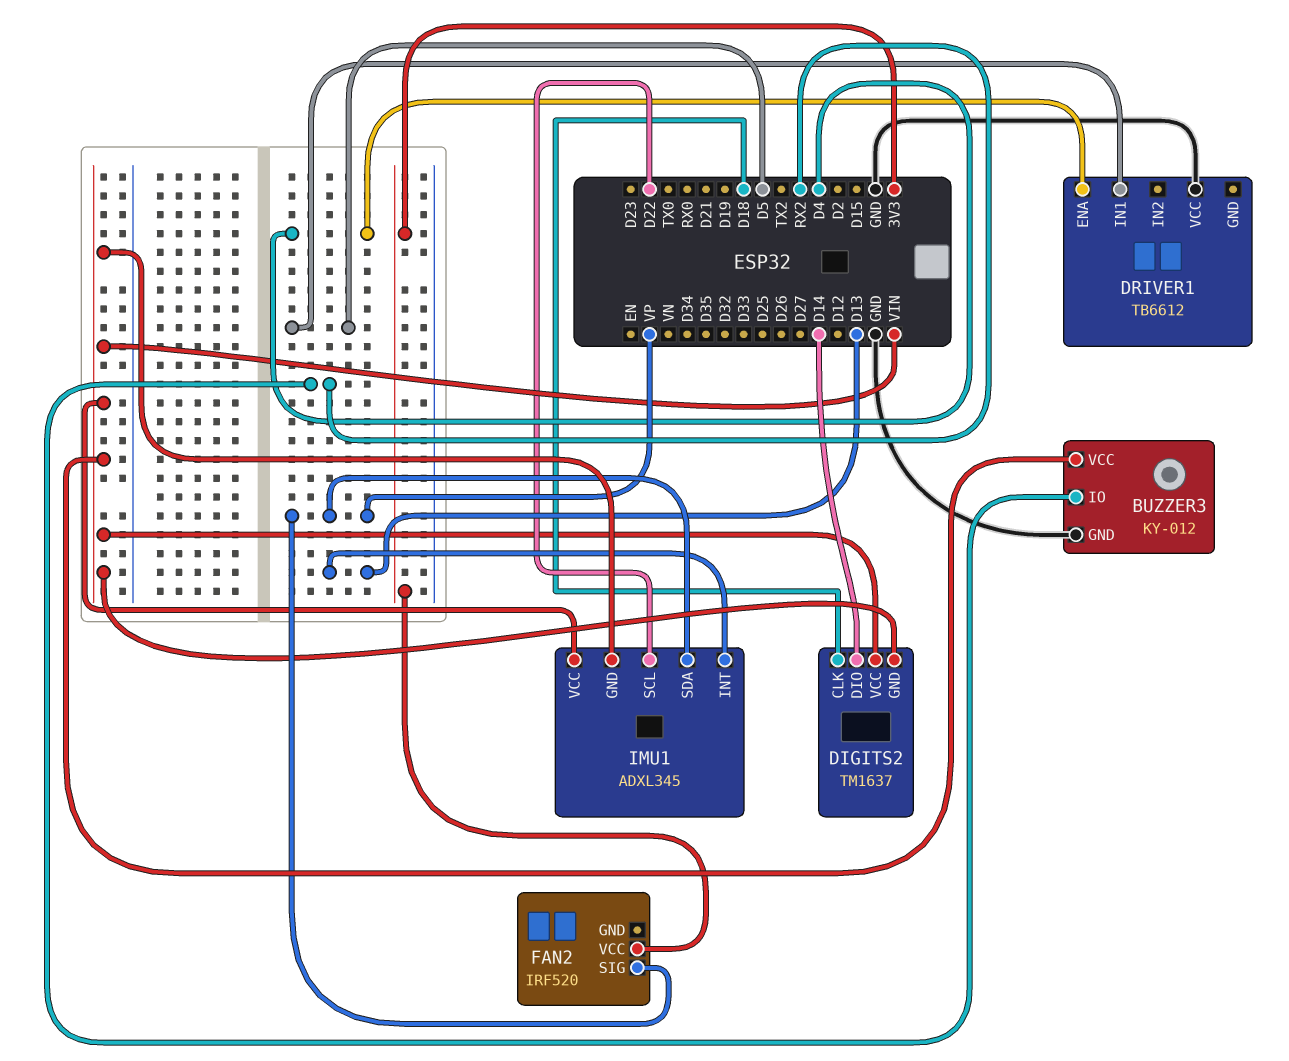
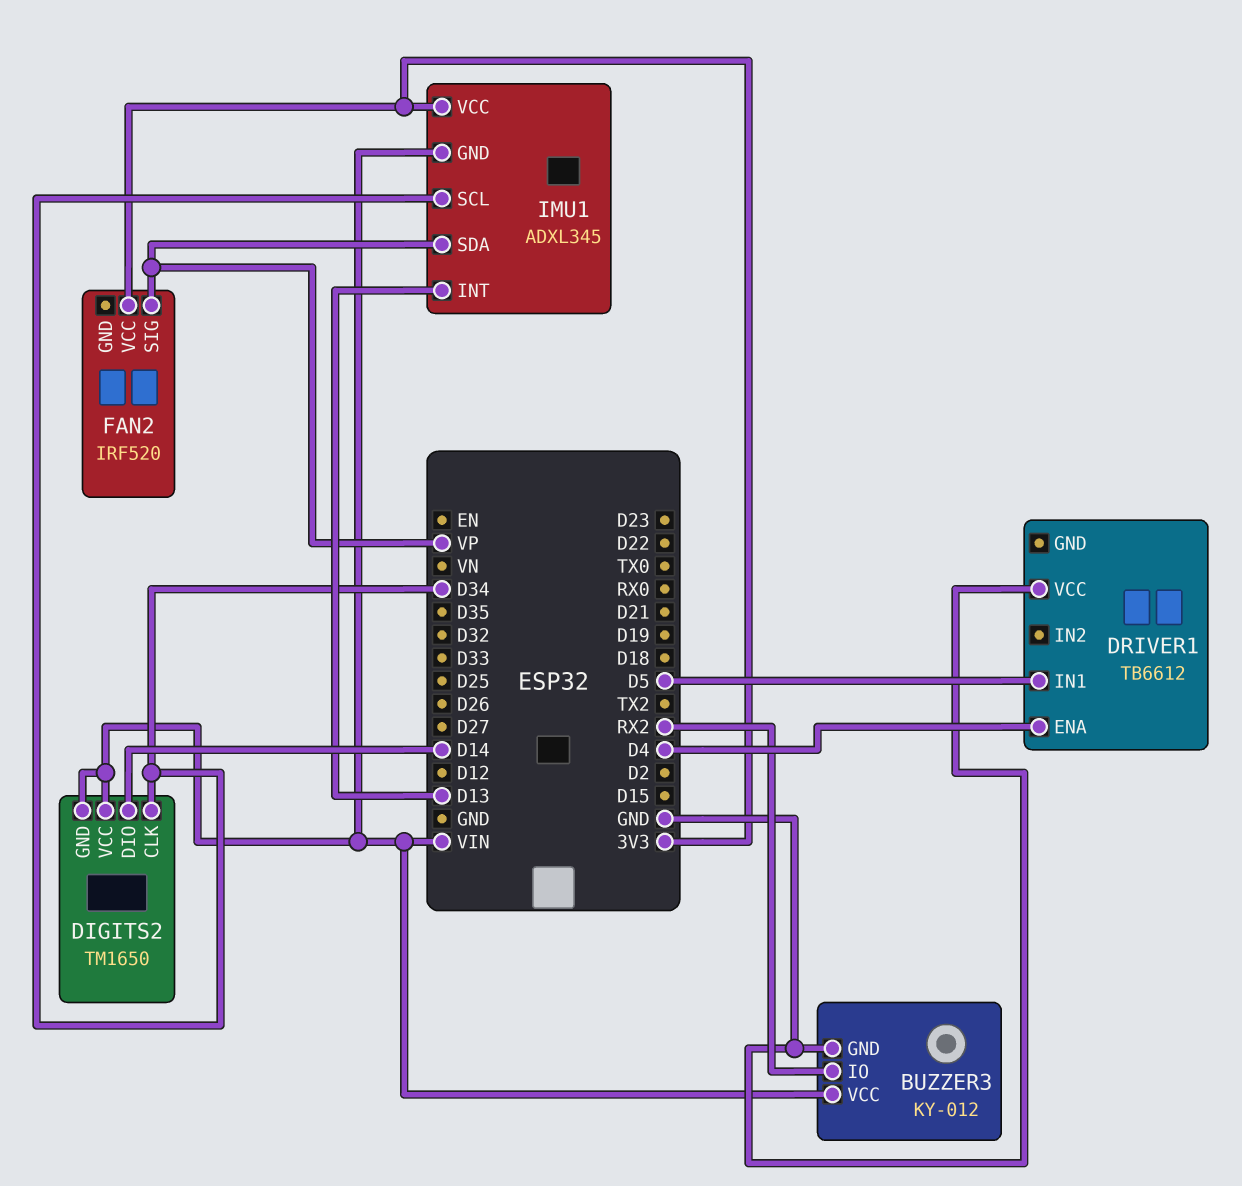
DIGITS2: TM1637 -> TM1650
DIGITS2 pin CLK: D18 -> D34
IMU1 pin SCL: D22 -> D34
IMU1 pin VCC: VIN -> 3V3

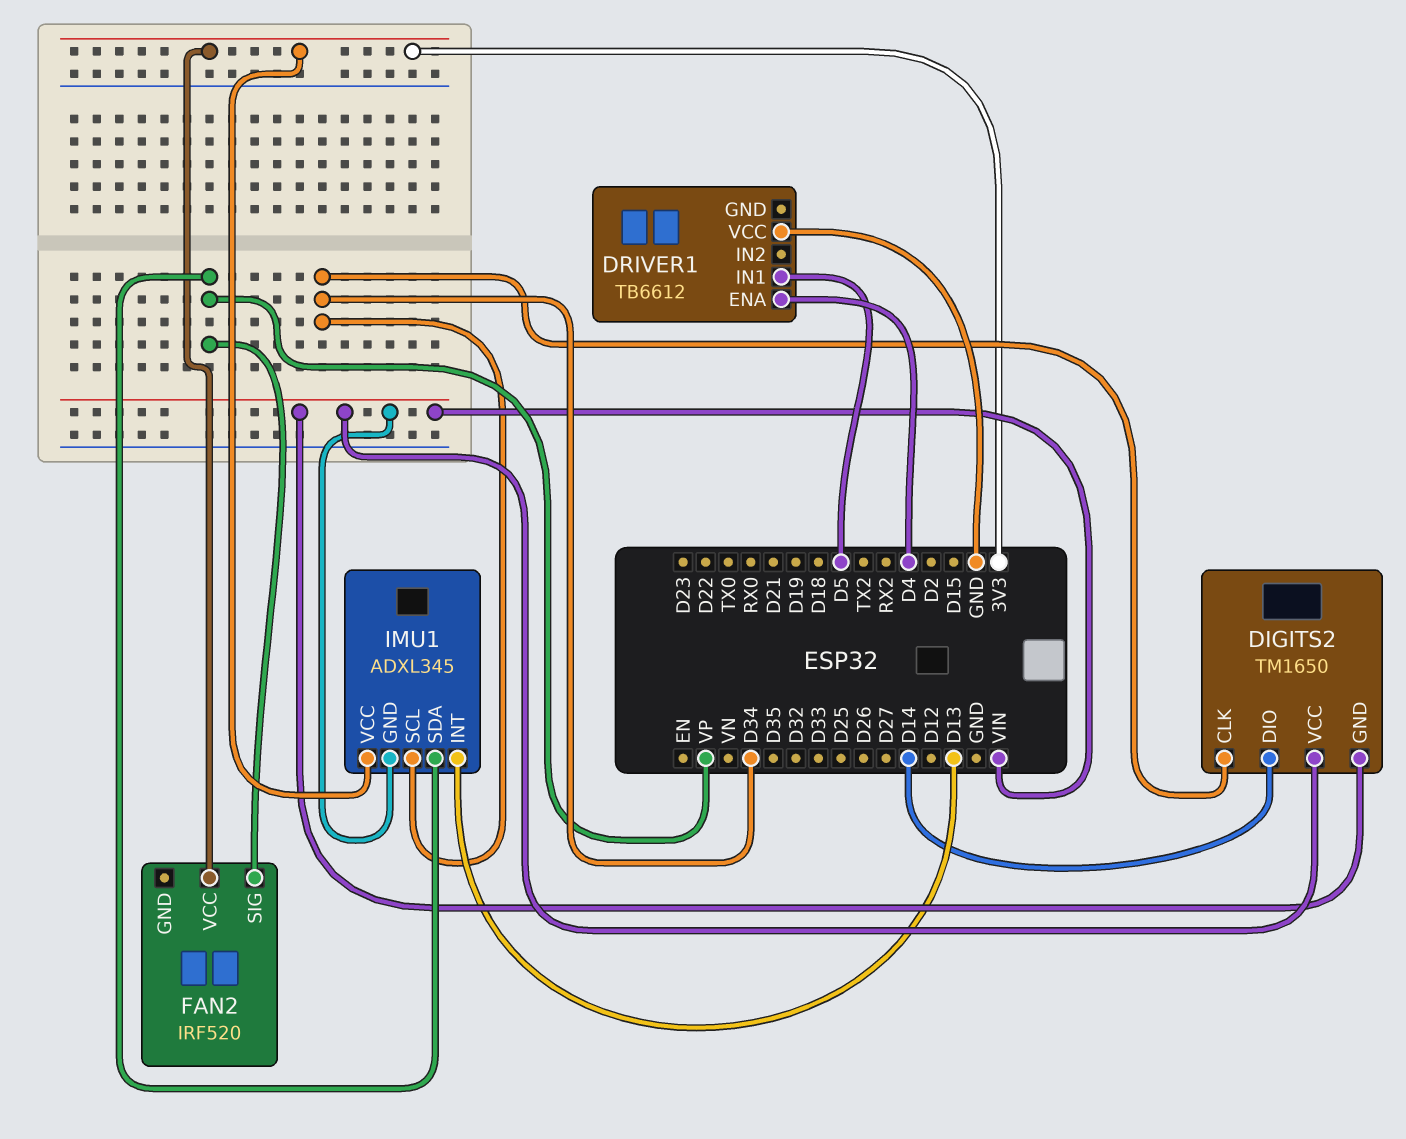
BUZZER3: KY-012 -> none
BUZZER3 pin GND: GND -> none
BUZZER3 pin IO: RX2 -> none
BUZZER3 pin VCC: VIN -> none

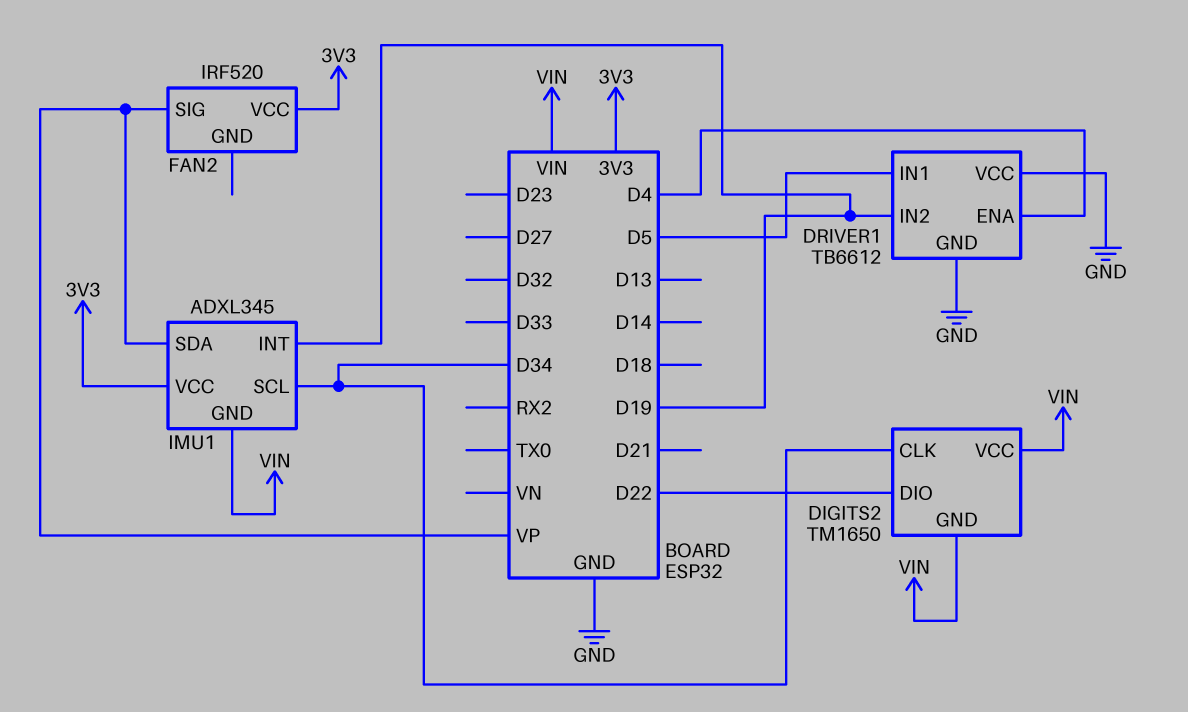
DIGITS2 pin DIO: D14 -> D22
DRIVER1 pin GND: none -> GND
DRIVER1 pin IN2: none -> D19
IMU1 pin INT: D13 -> D19

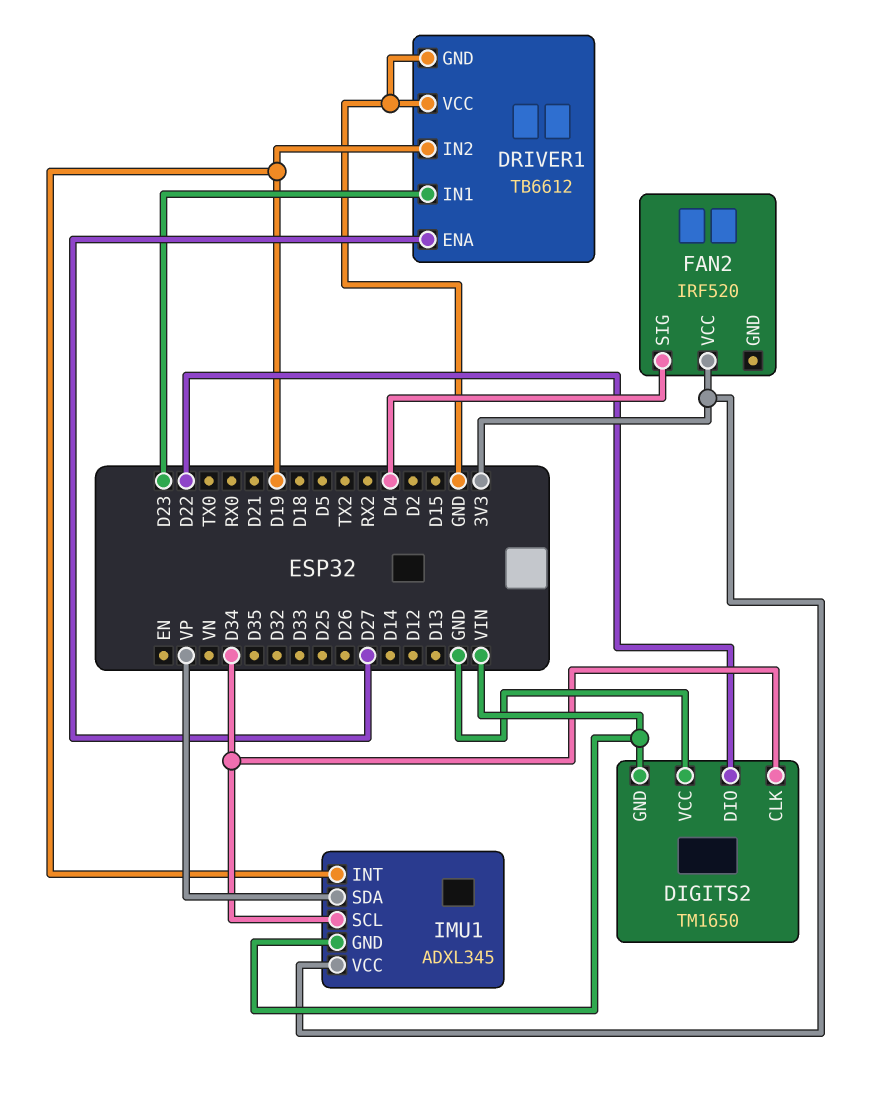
DIGITS2 pin VCC: VIN -> GND
DRIVER1 pin ENA: D4 -> D27
DRIVER1 pin IN1: D5 -> D23
FAN2 pin SIG: VP -> D4

